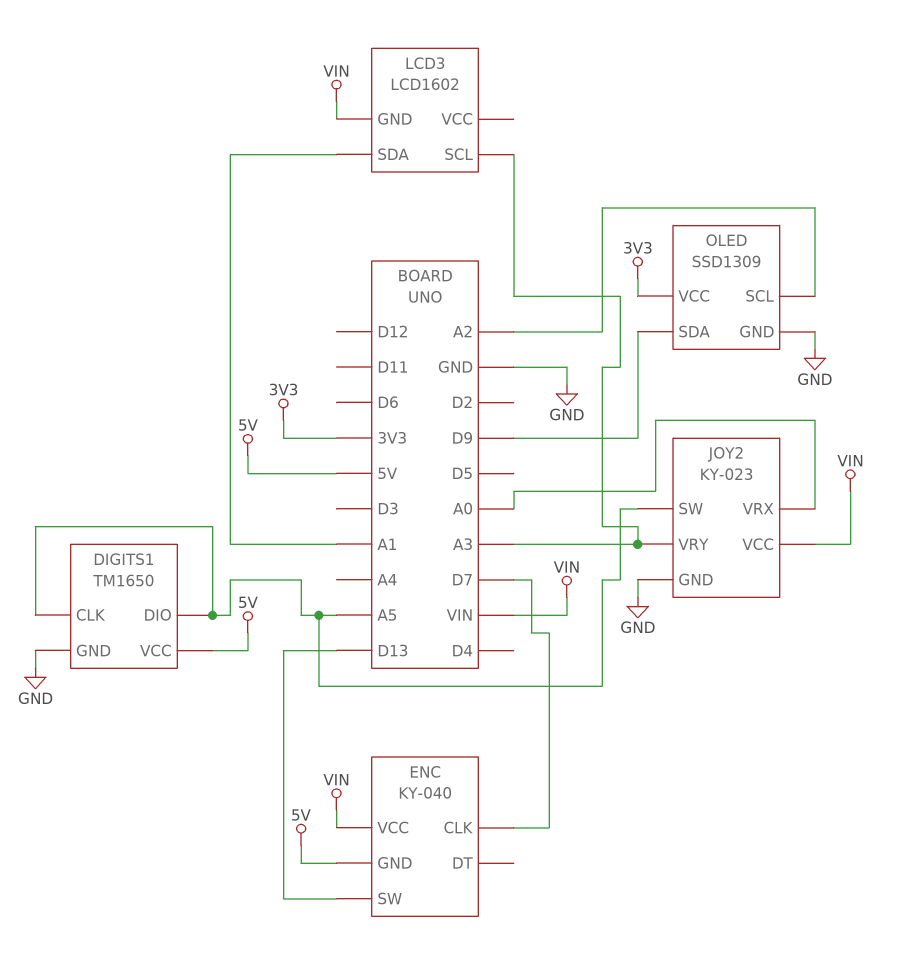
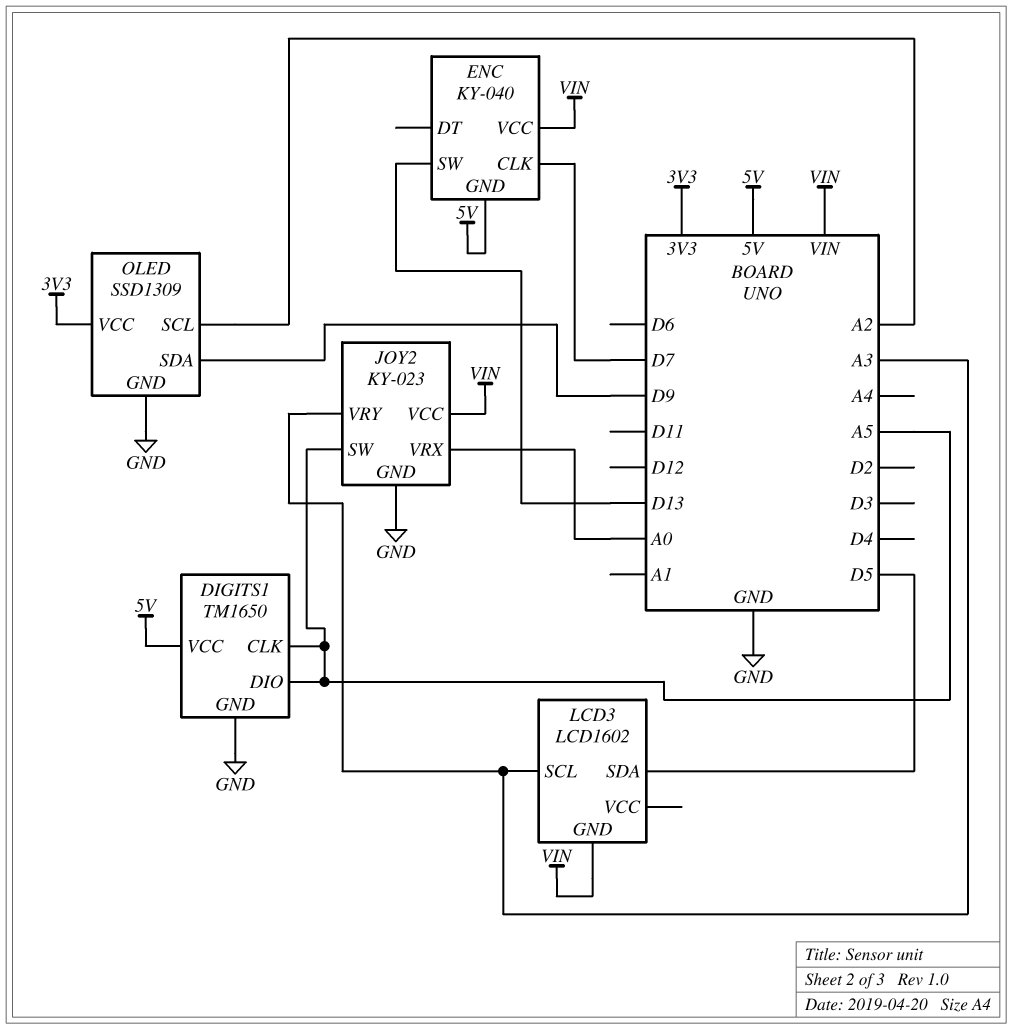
LCD3 pin SDA: A1 -> D5

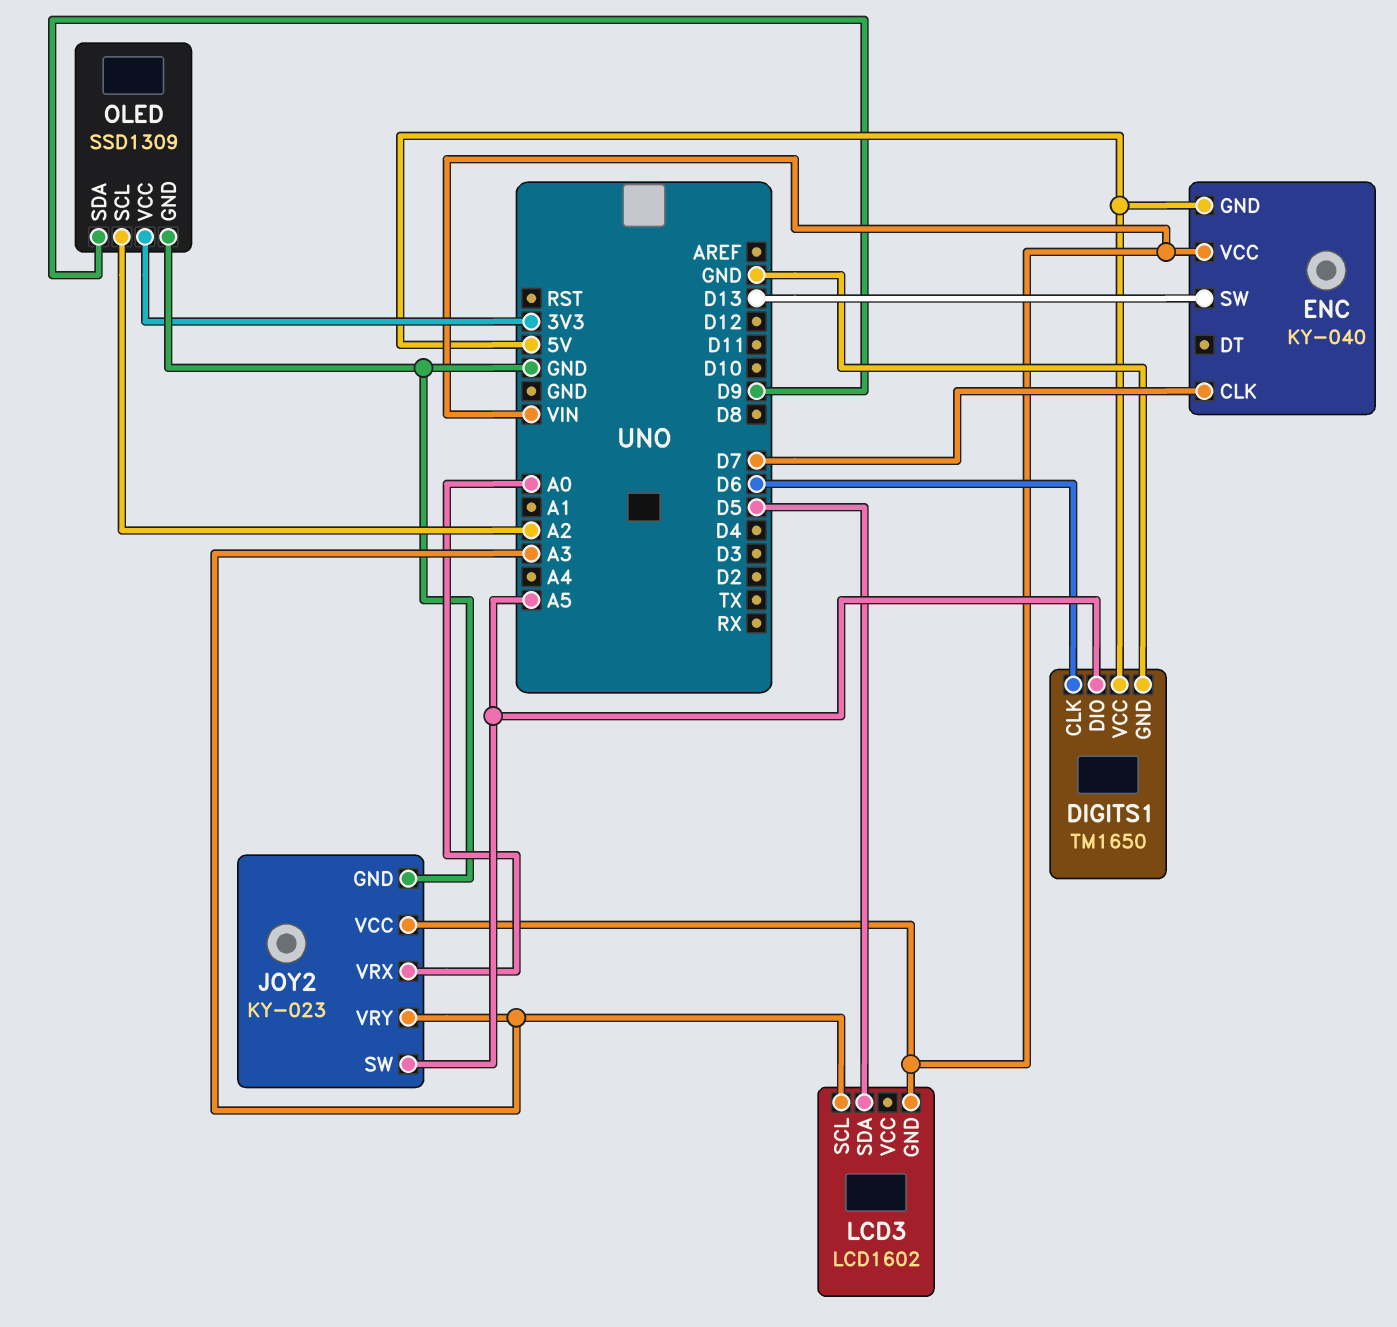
DIGITS1 pin CLK: A5 -> D6

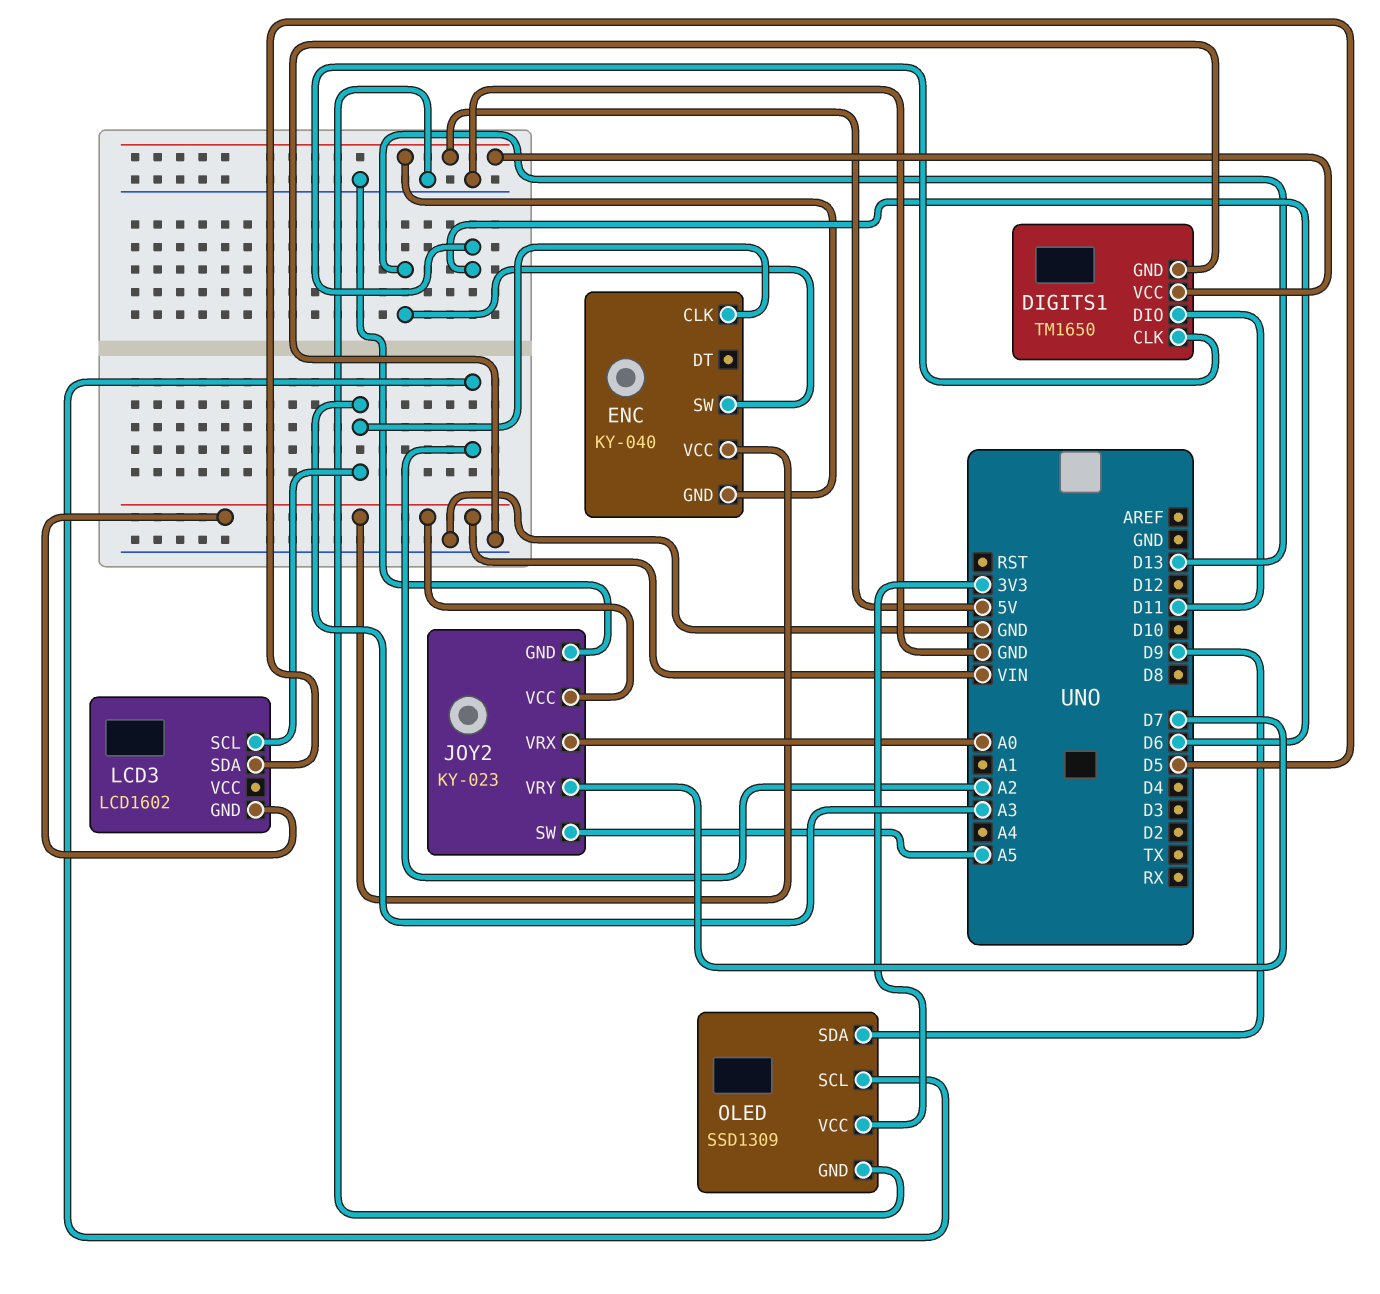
DIGITS1 pin DIO: A5 -> D11
ENC pin CLK: D7 -> A3
JOY2 pin VRY: A3 -> D7

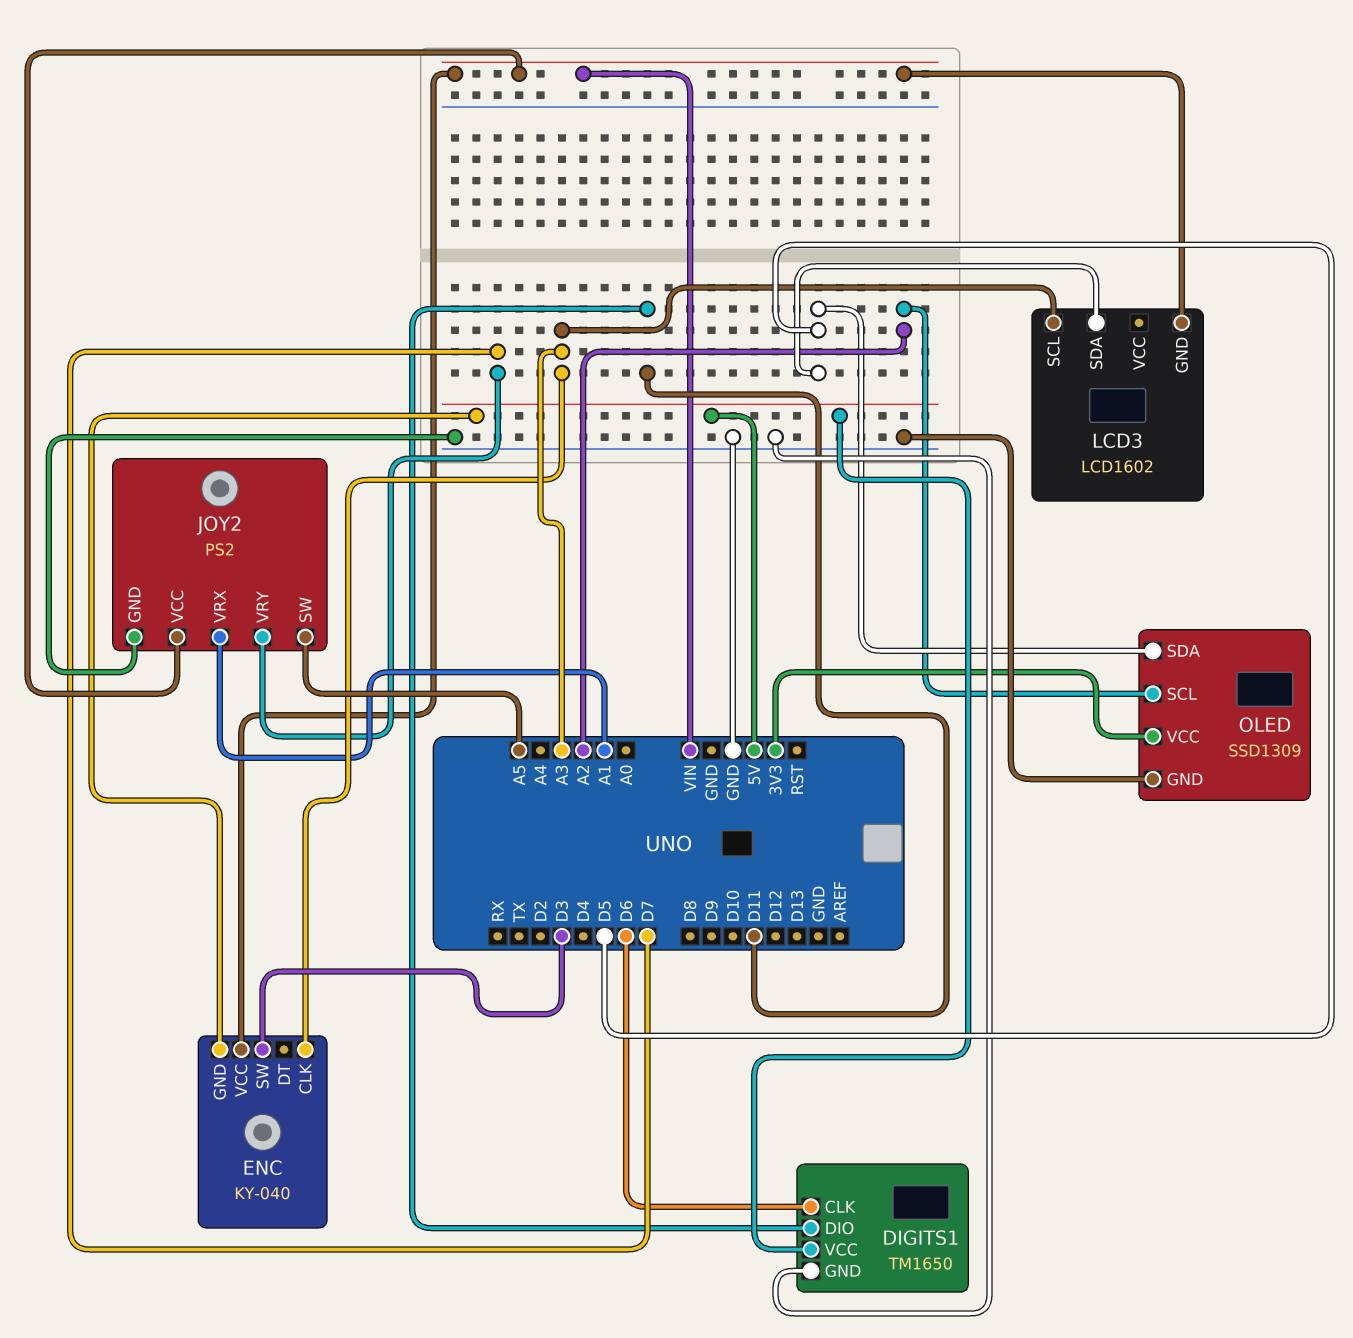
ENC pin SW: D13 -> D3
JOY2: KY-023 -> PS2
JOY2 pin VRX: A0 -> A1
OLED pin SDA: D9 -> D5

